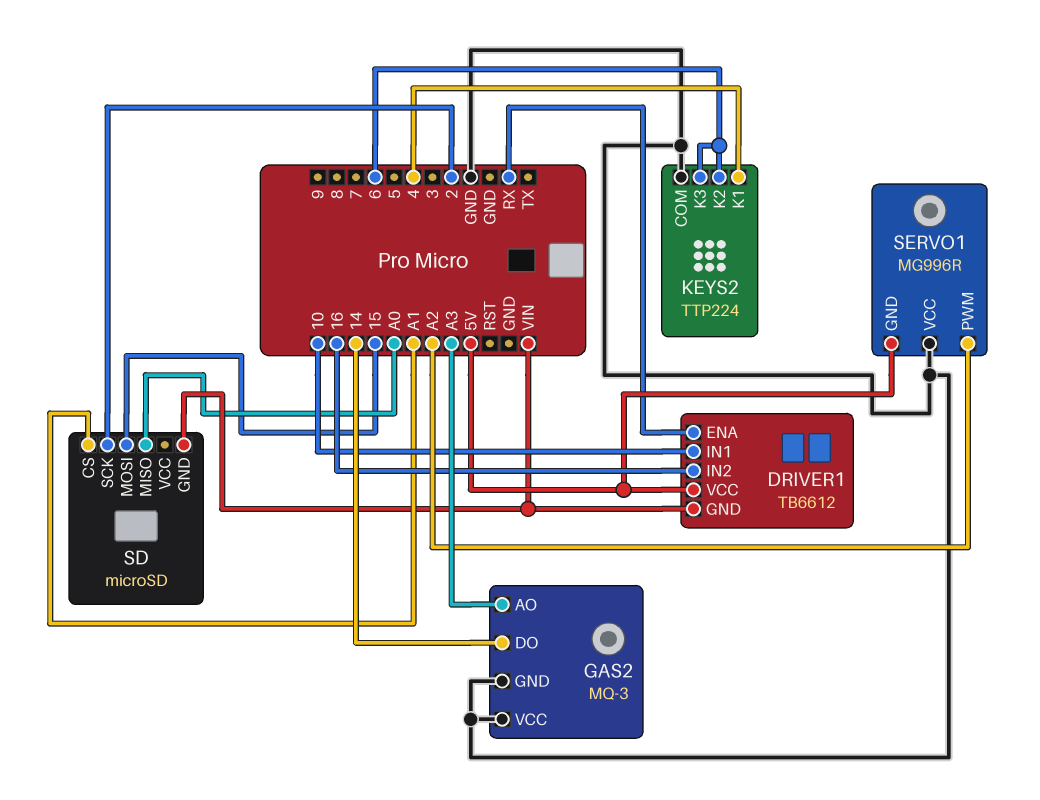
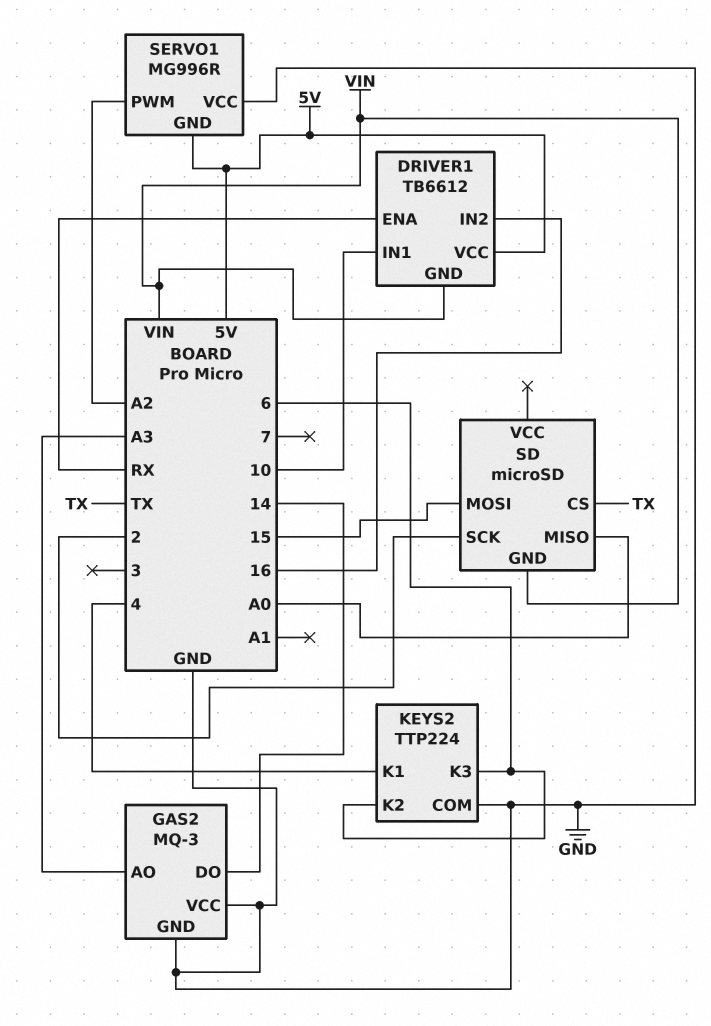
SD pin CS: A1 -> TX

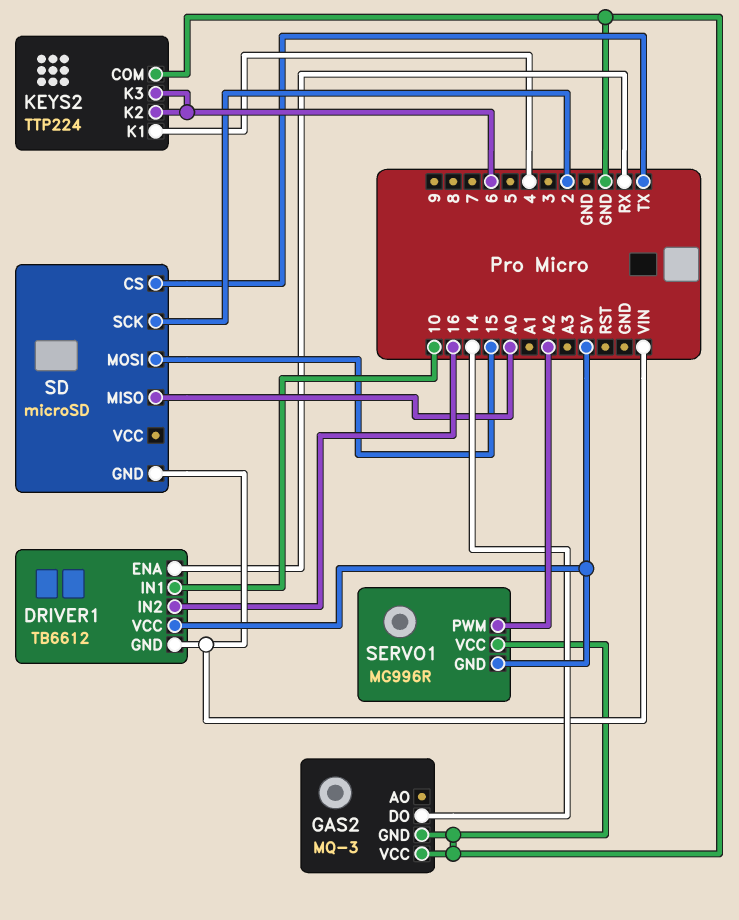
GAS2 pin AO: A3 -> none

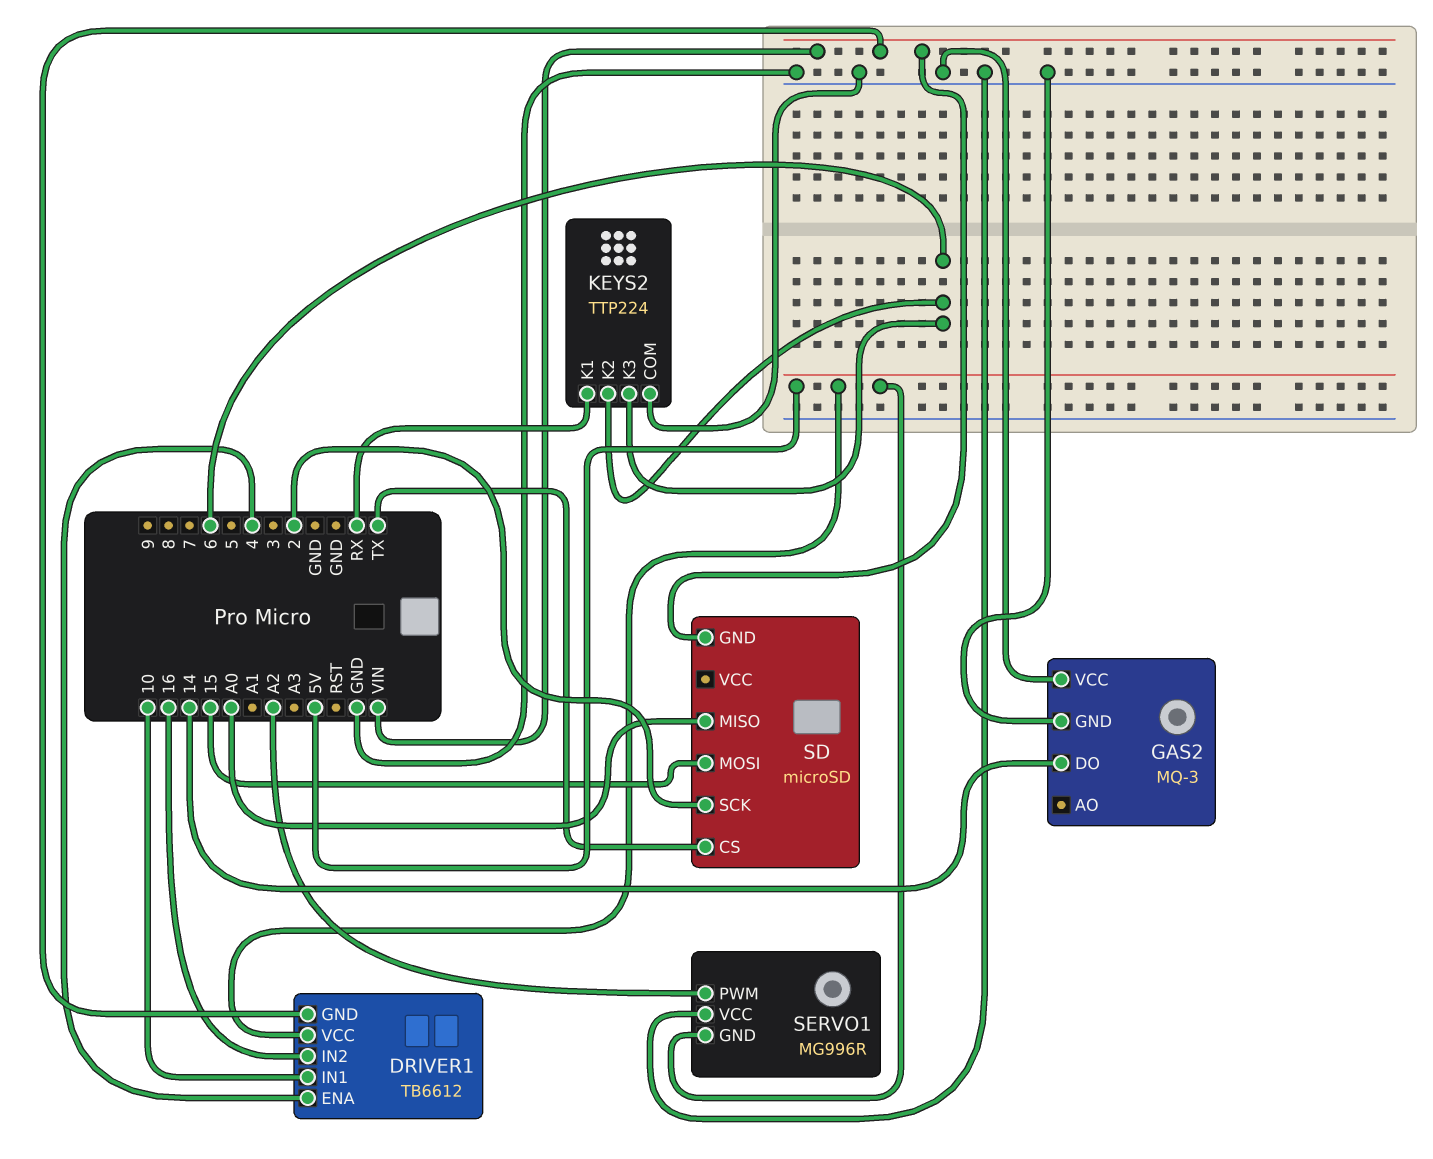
DRIVER1 pin ENA: RX -> 4
KEYS2 pin K1: 4 -> RX

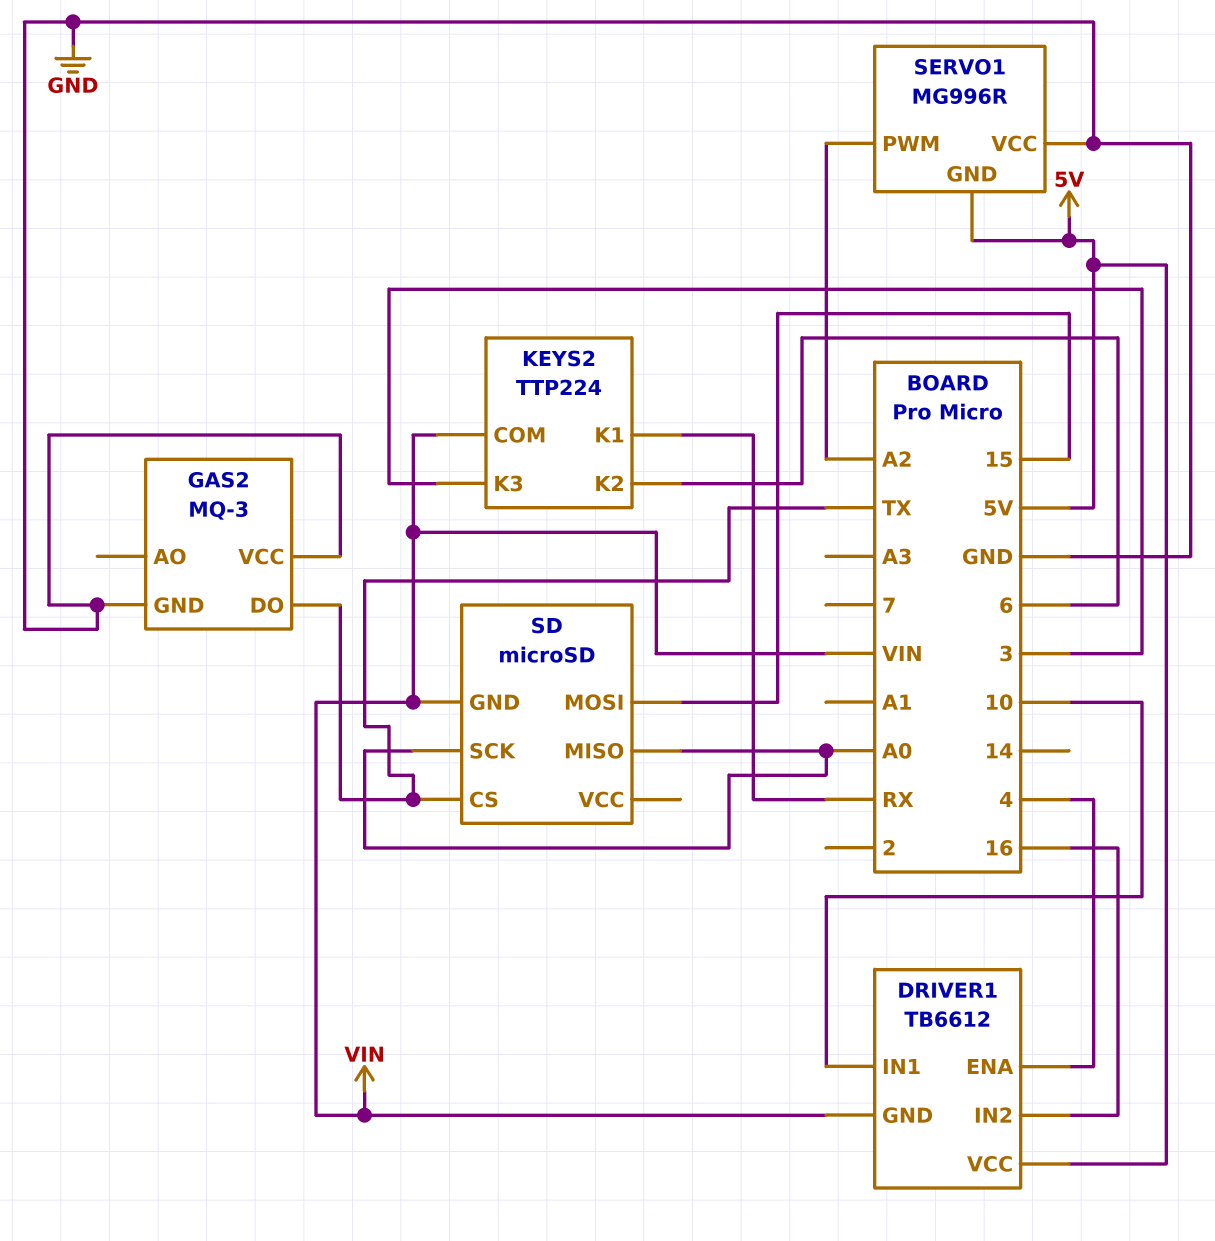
GAS2 pin DO: 14 -> TX
KEYS2 pin COM: GND -> VIN
KEYS2 pin K3: 6 -> 3
SD pin SCK: 2 -> A0

